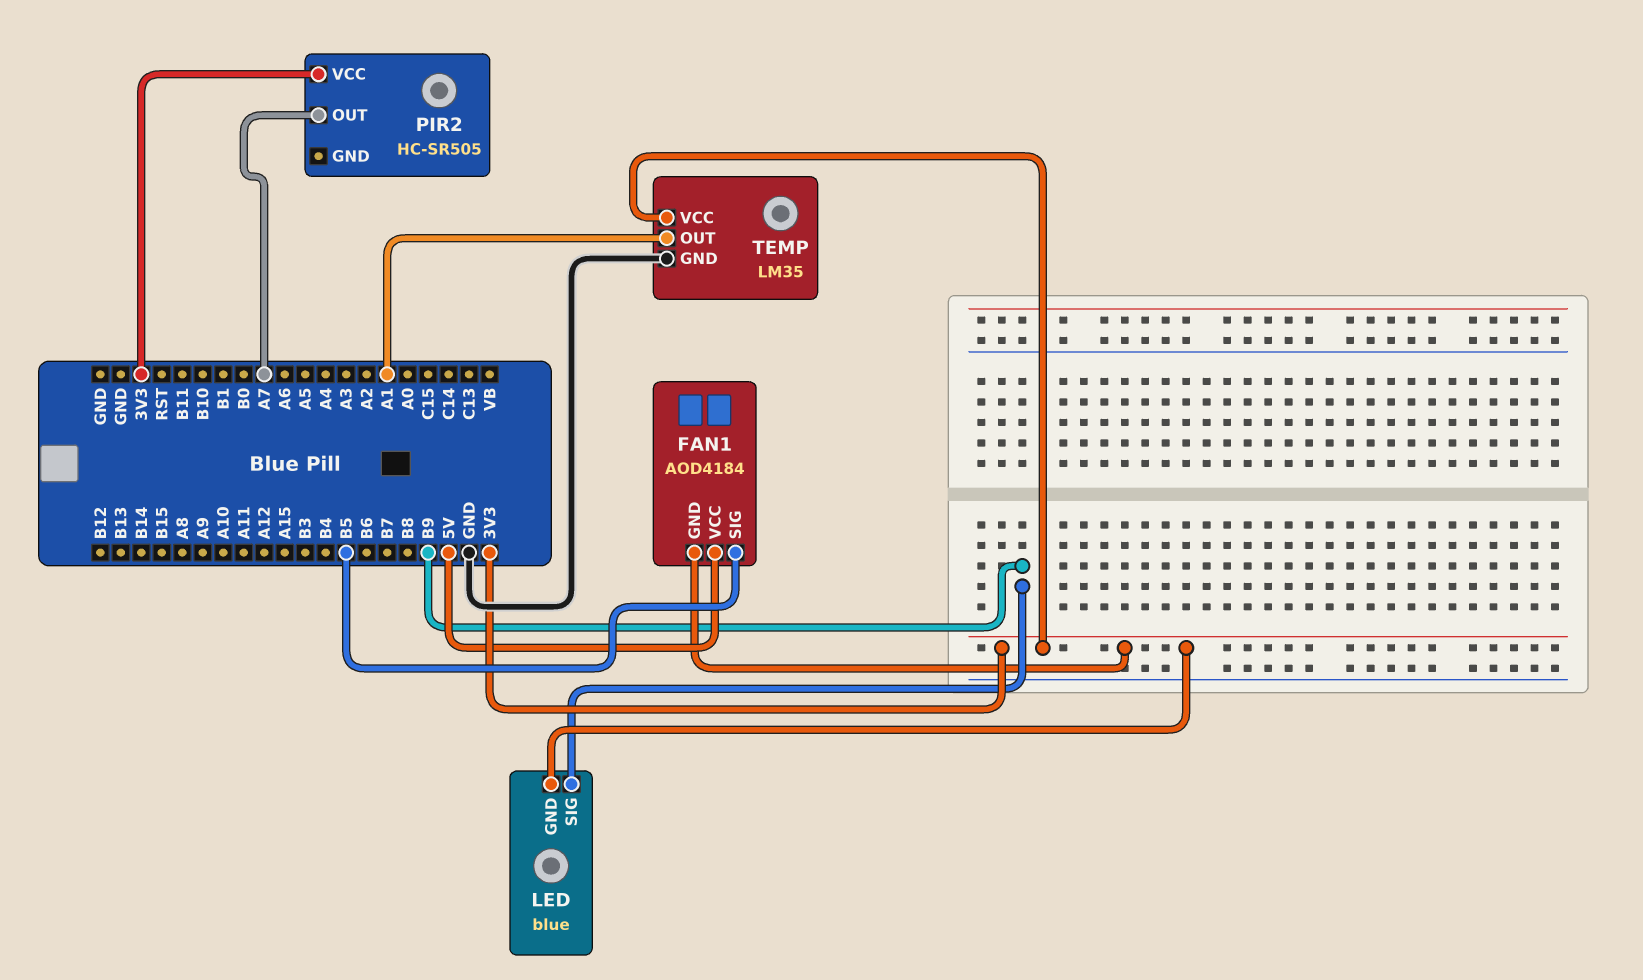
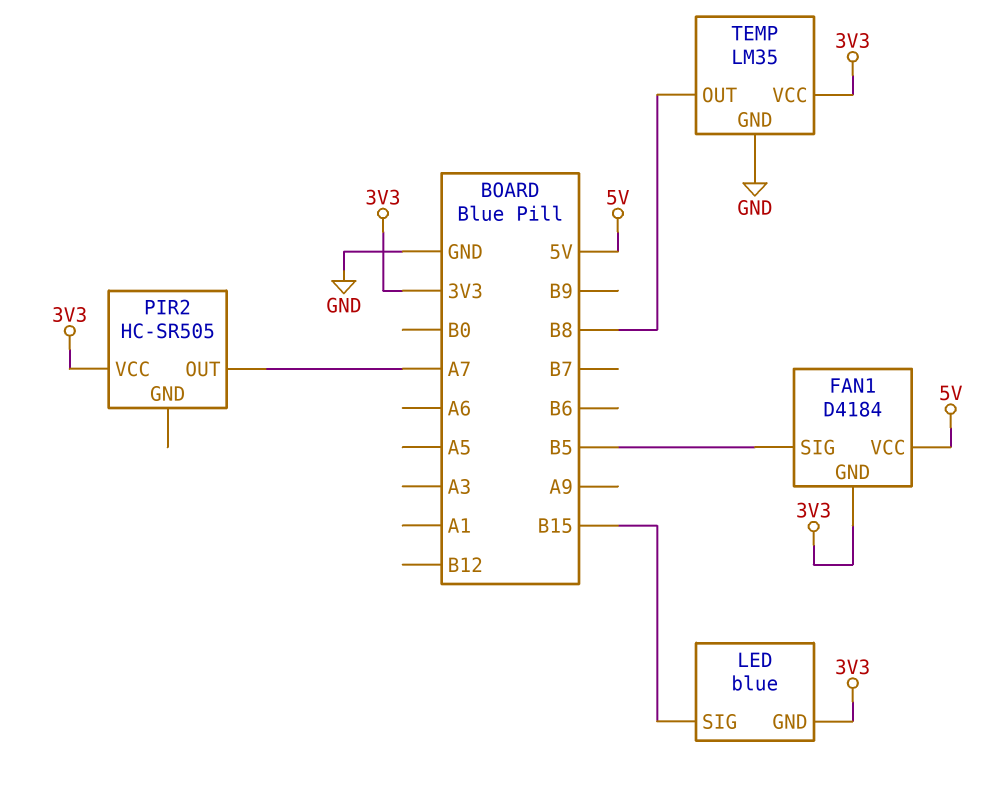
FAN1: AOD4184 -> D4184
LED pin SIG: B9 -> B15
TEMP pin OUT: A1 -> B8

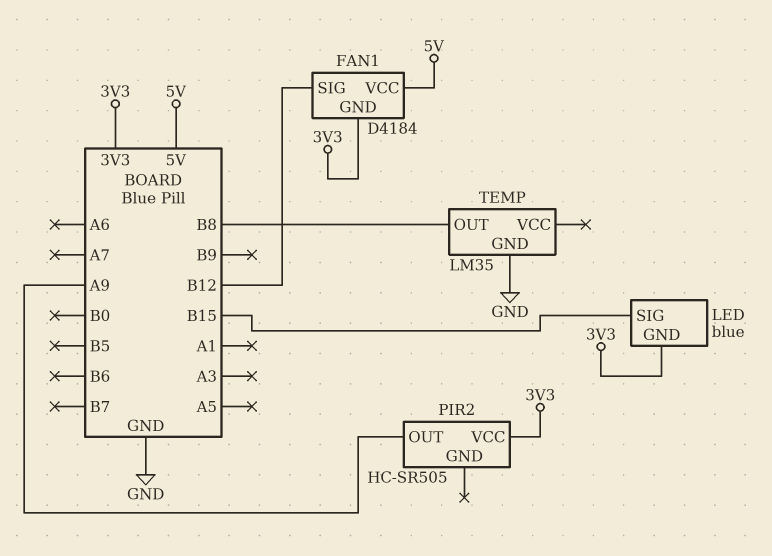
FAN1 pin SIG: B5 -> B12
PIR2 pin OUT: A7 -> A9
TEMP pin VCC: 3V3 -> none

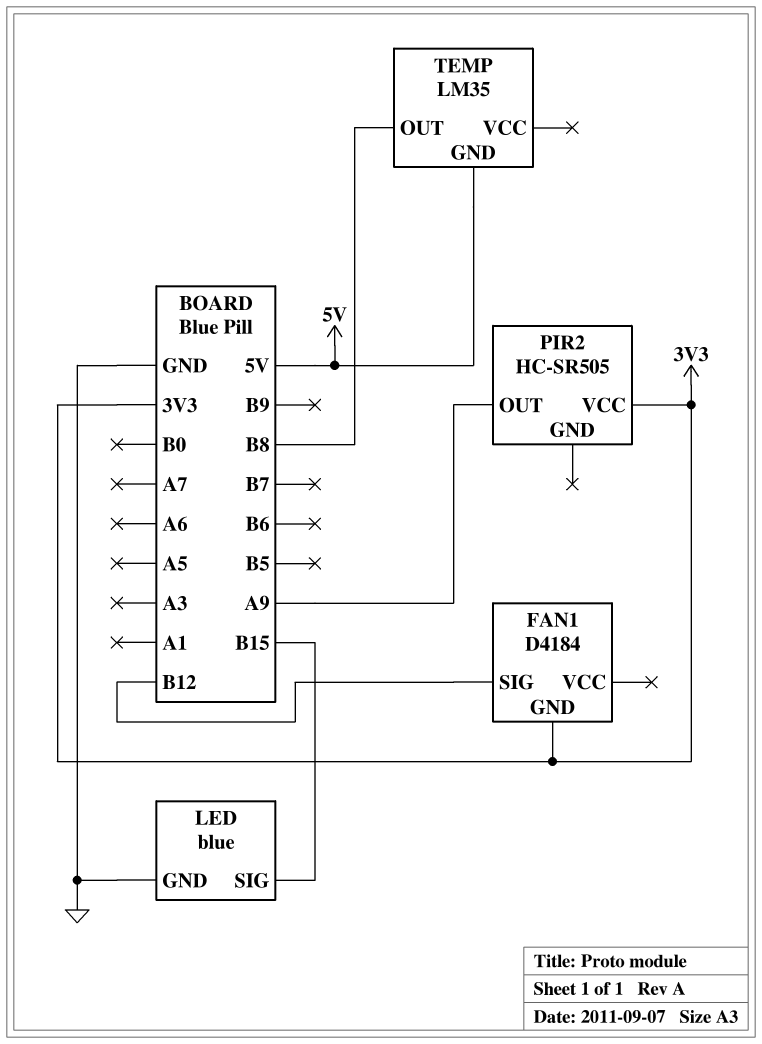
FAN1 pin VCC: 5V -> none
LED pin GND: 3V3 -> GND
TEMP pin GND: GND -> 5V

